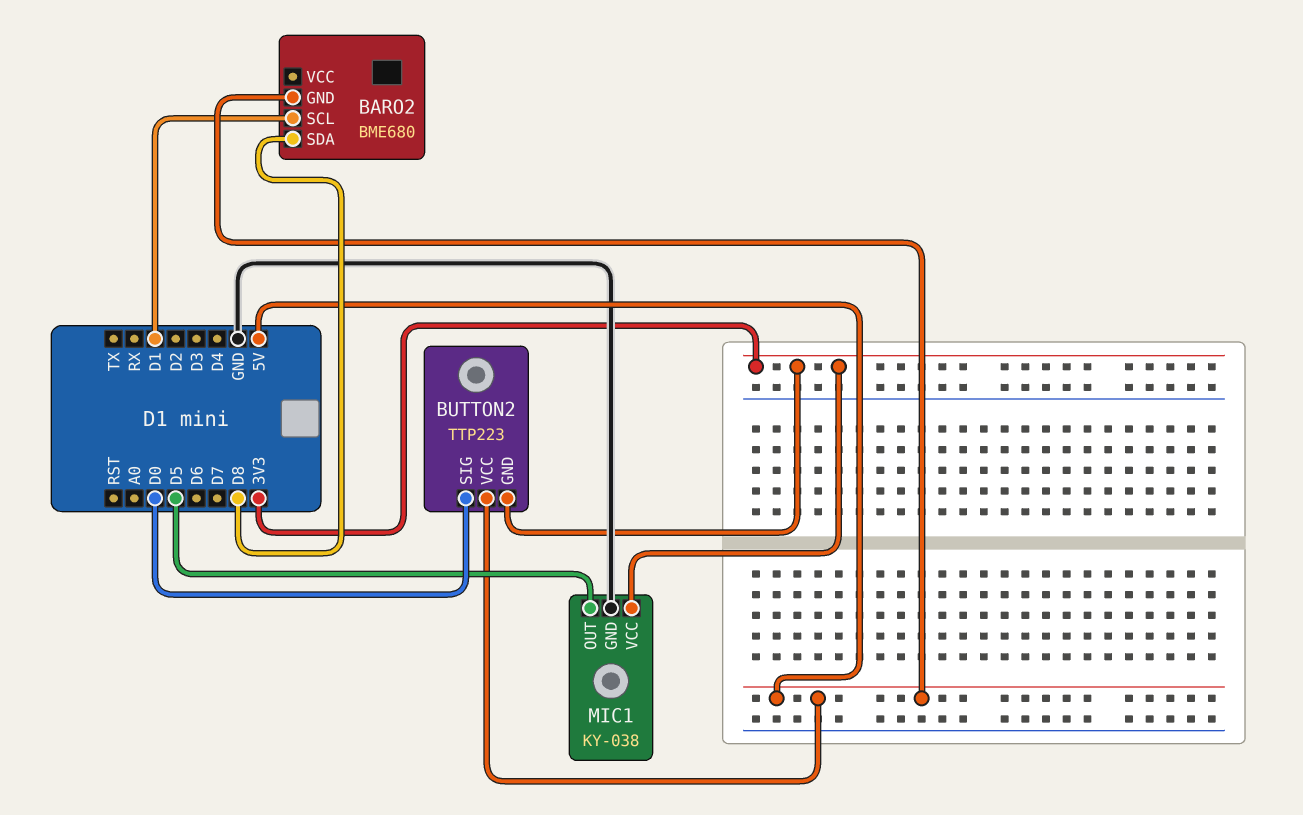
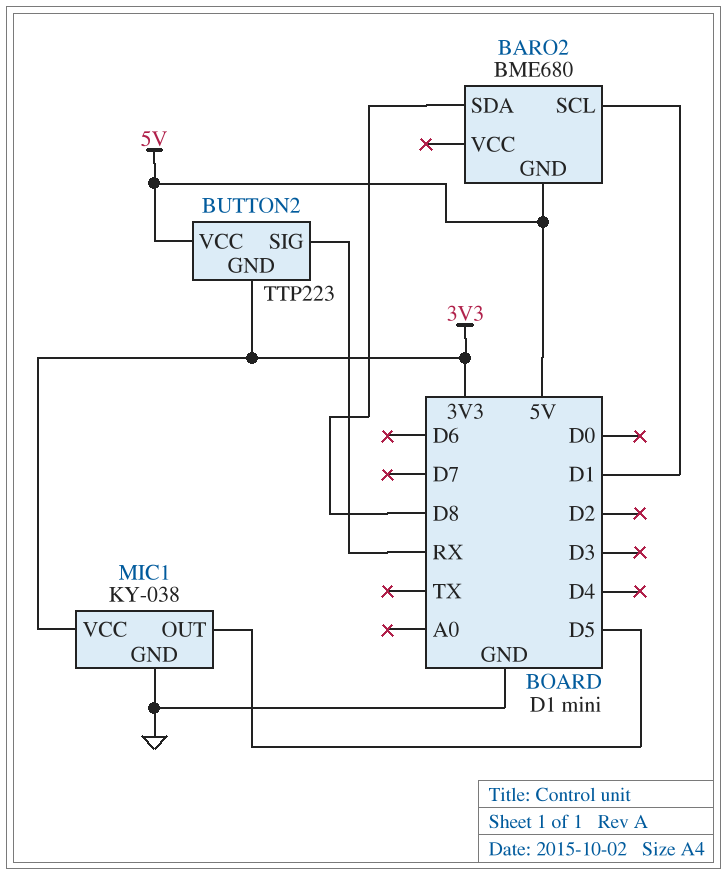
BUTTON2 pin SIG: D0 -> RX

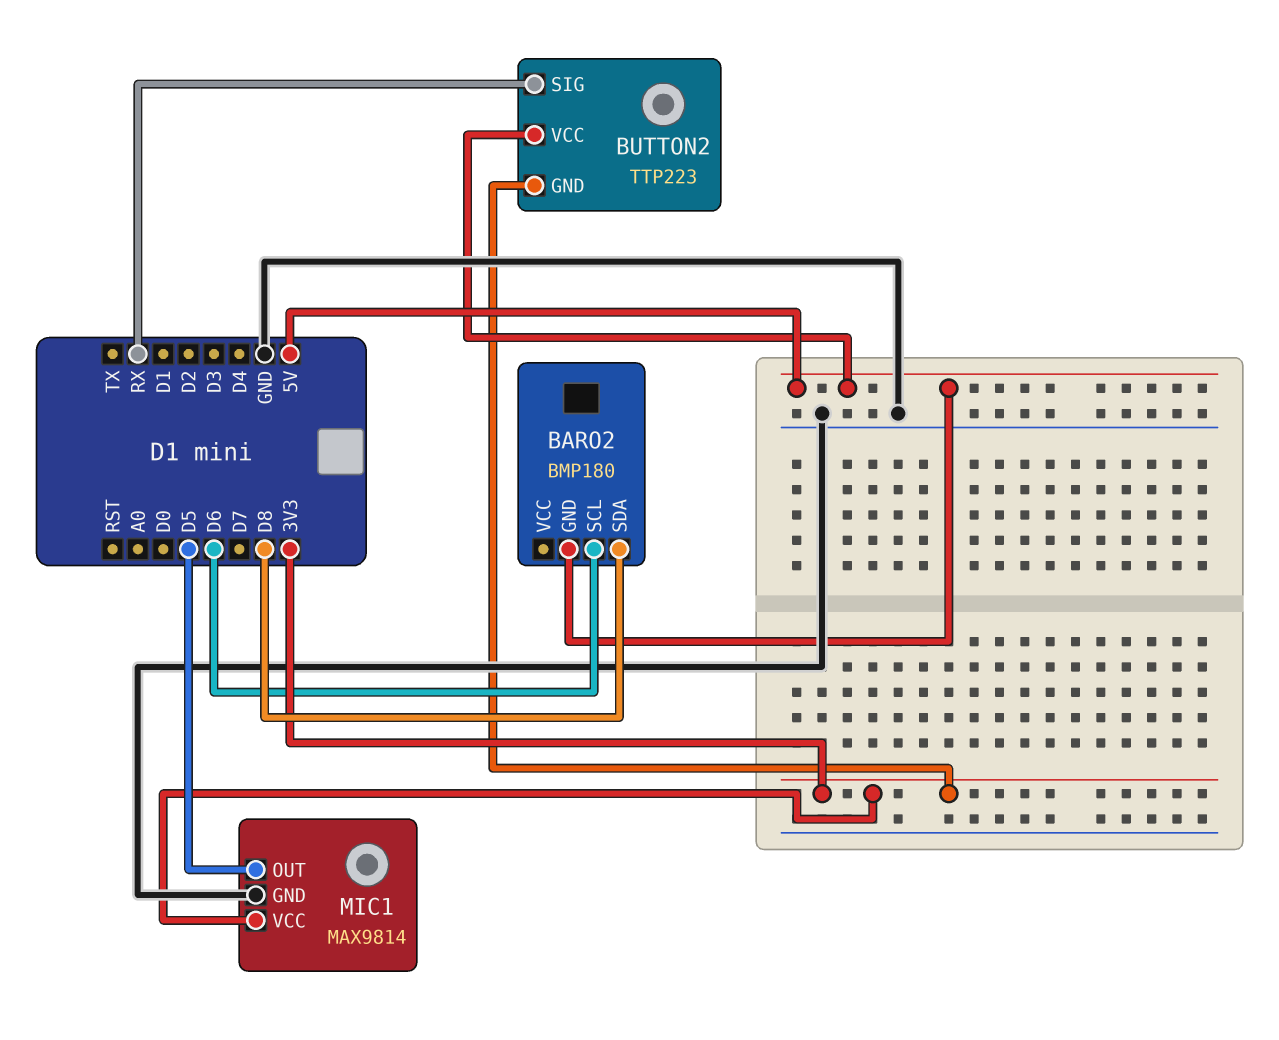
BARO2: BME680 -> BMP180
BARO2 pin SCL: D1 -> D6
MIC1: KY-038 -> MAX9814

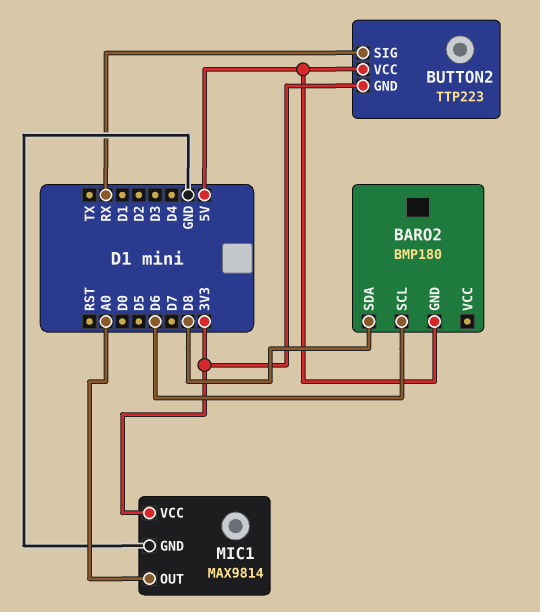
MIC1 pin OUT: D5 -> A0

